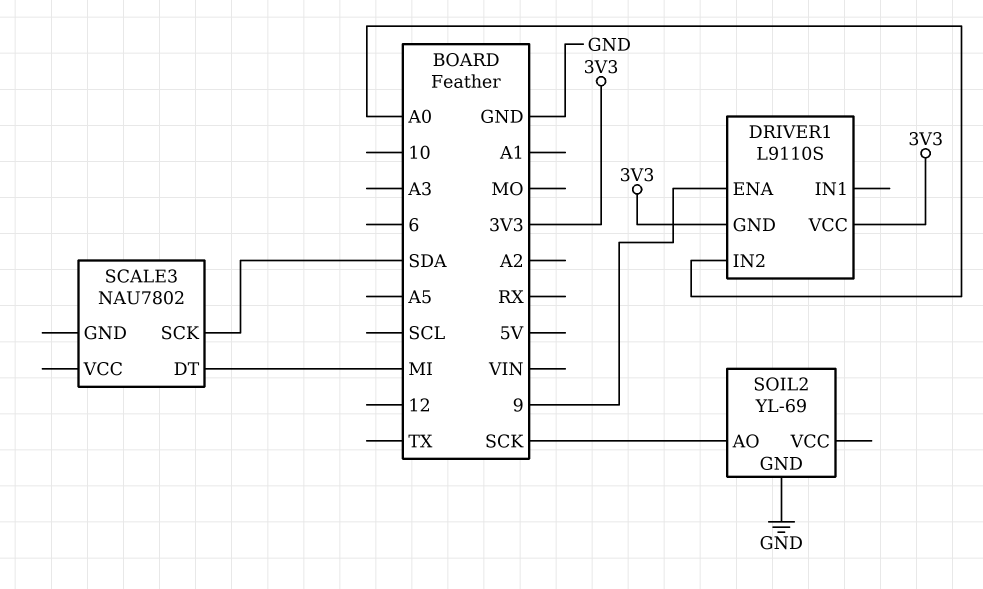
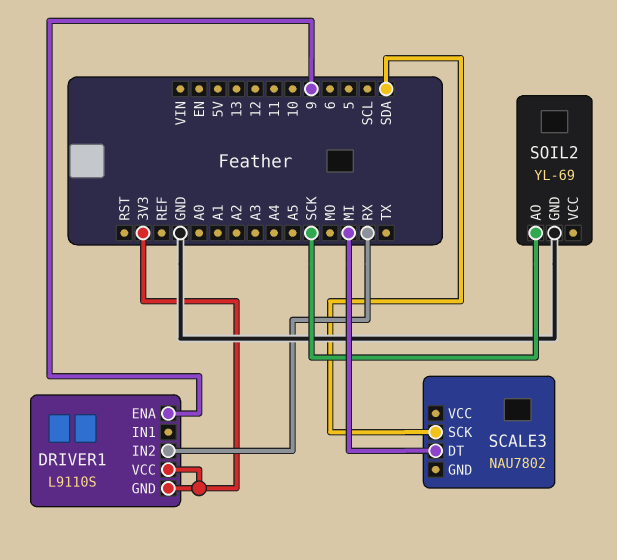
DRIVER1 pin IN2: A0 -> RX

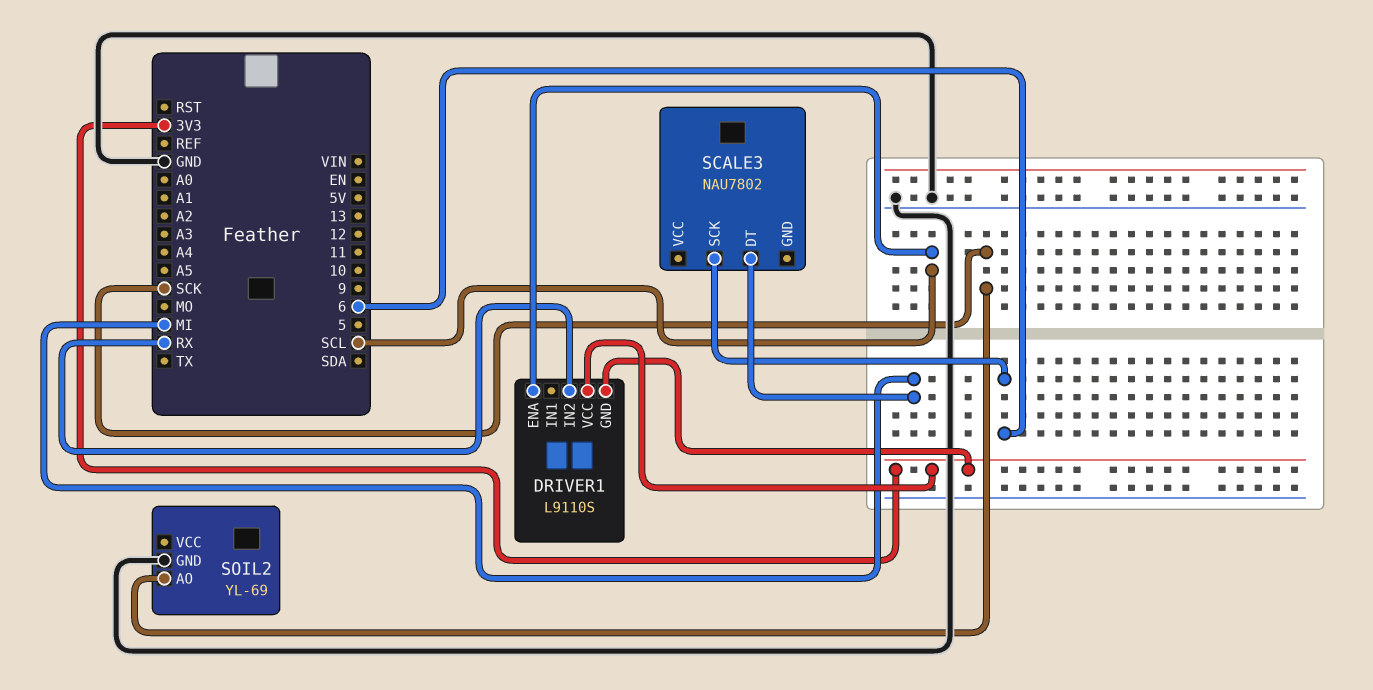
DRIVER1 pin ENA: 9 -> SCL
SCALE3 pin SCK: SDA -> 6

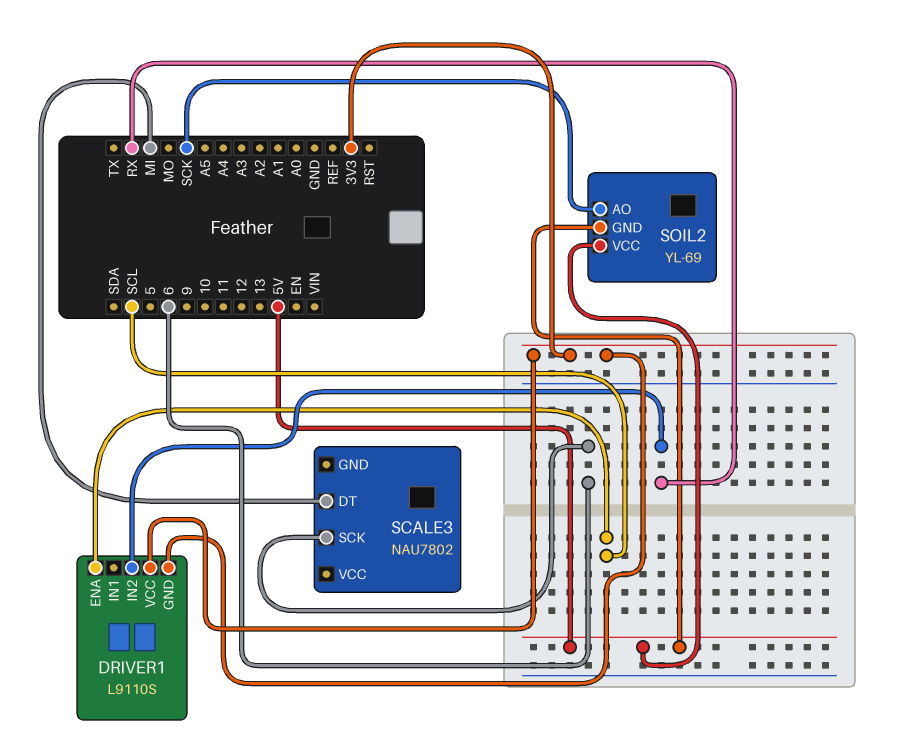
SOIL2 pin GND: GND -> 5V
SOIL2 pin VCC: none -> 5V

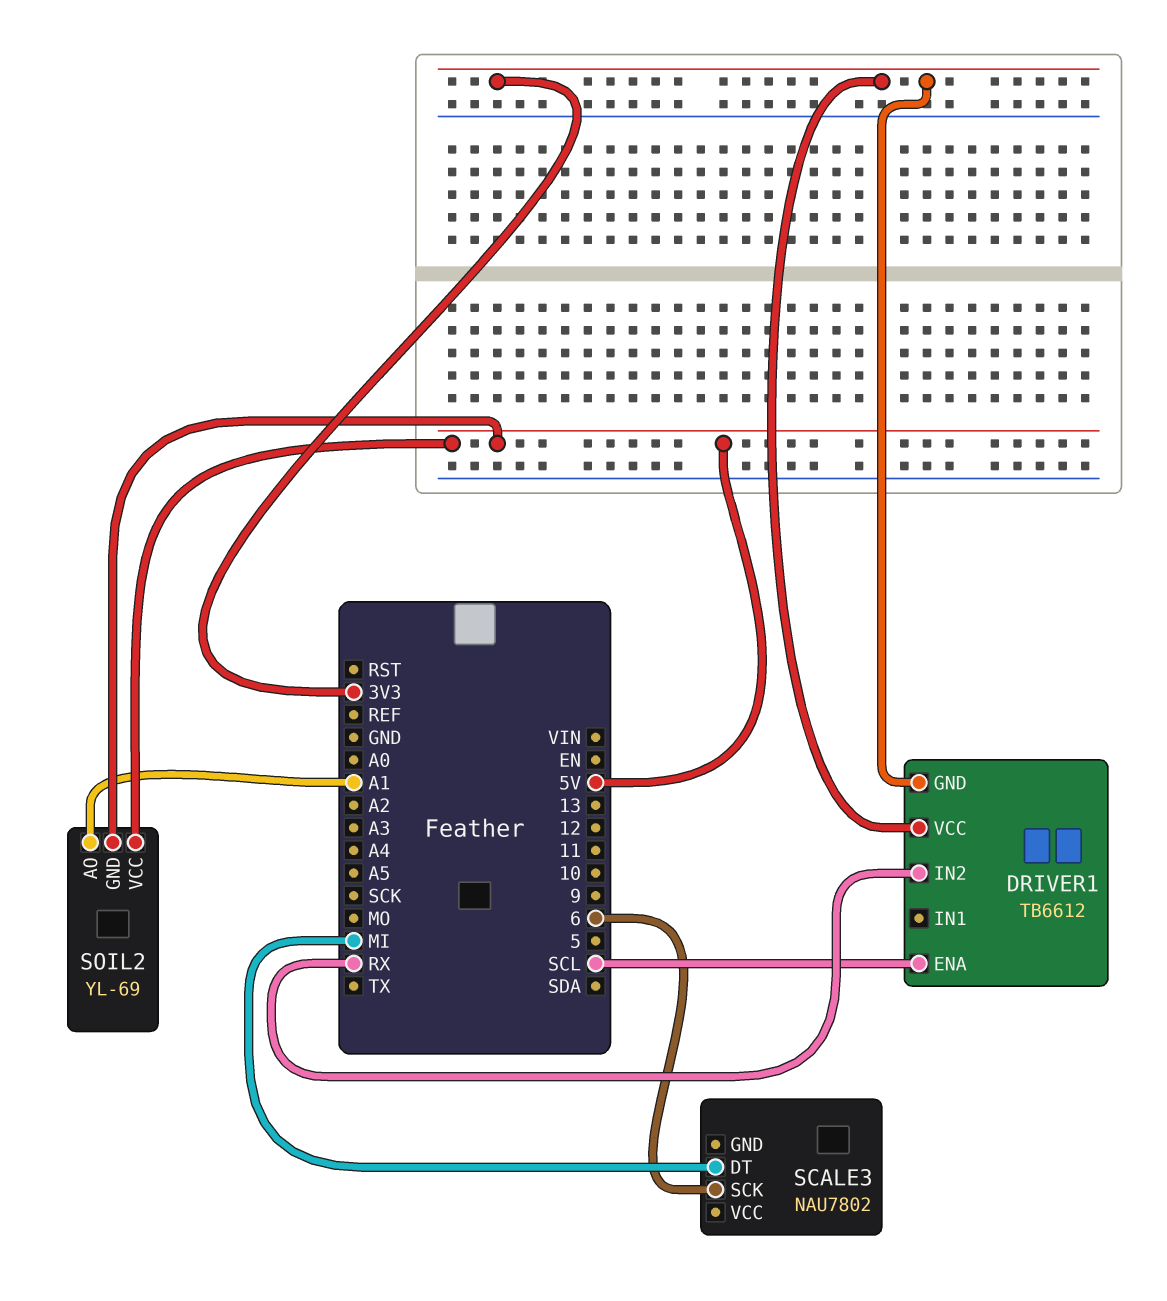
DRIVER1: L9110S -> TB6612
SOIL2 pin AO: SCK -> A1

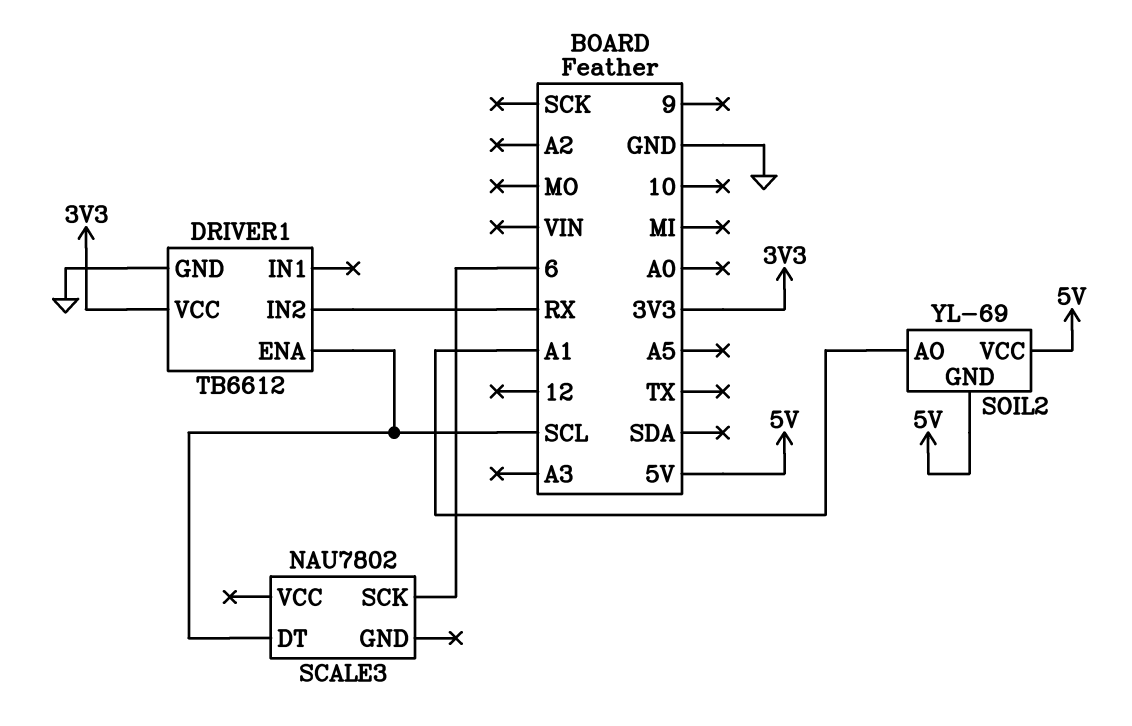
DRIVER1 pin GND: 3V3 -> GND
SCALE3 pin DT: MI -> SCL

